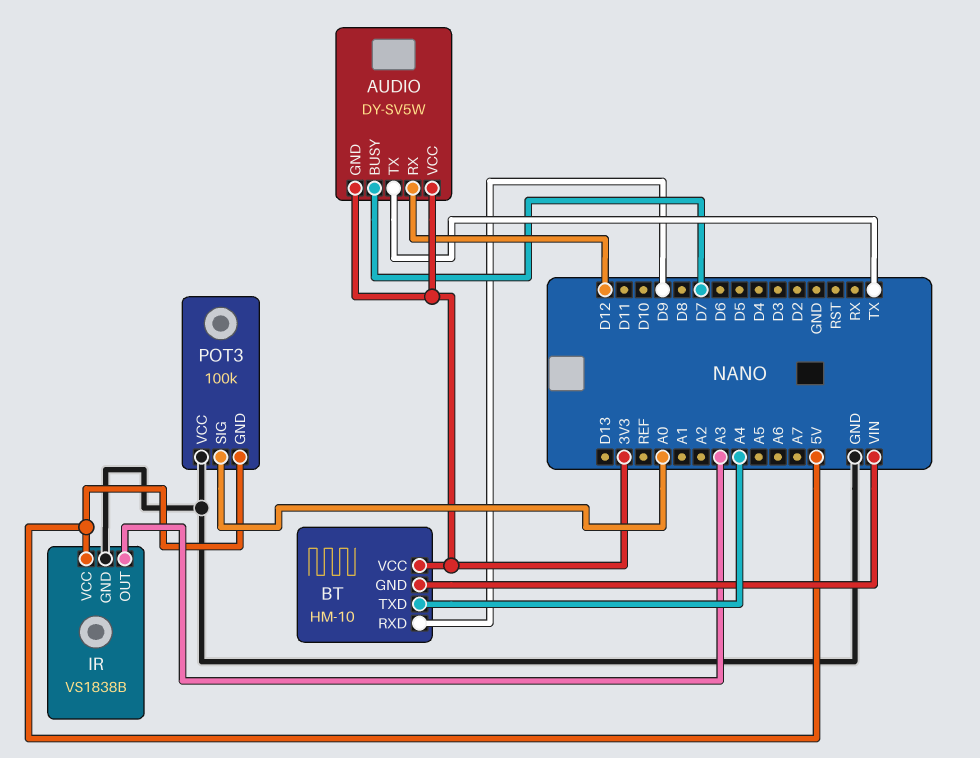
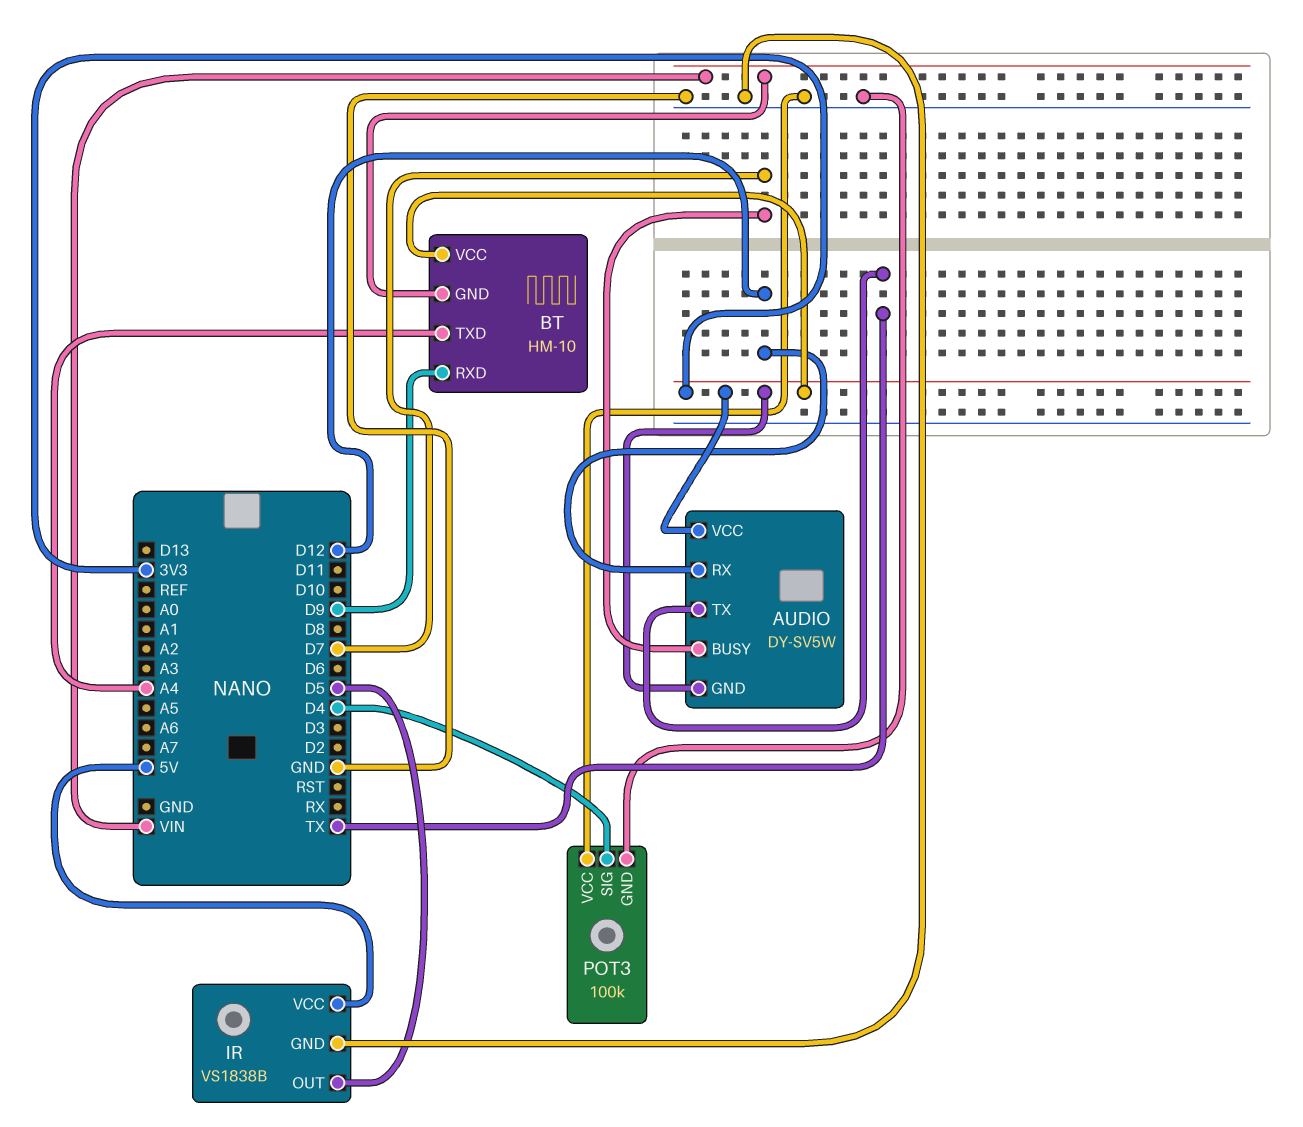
IR pin OUT: A3 -> D5
POT3 pin GND: 5V -> GND
POT3 pin SIG: A0 -> D4

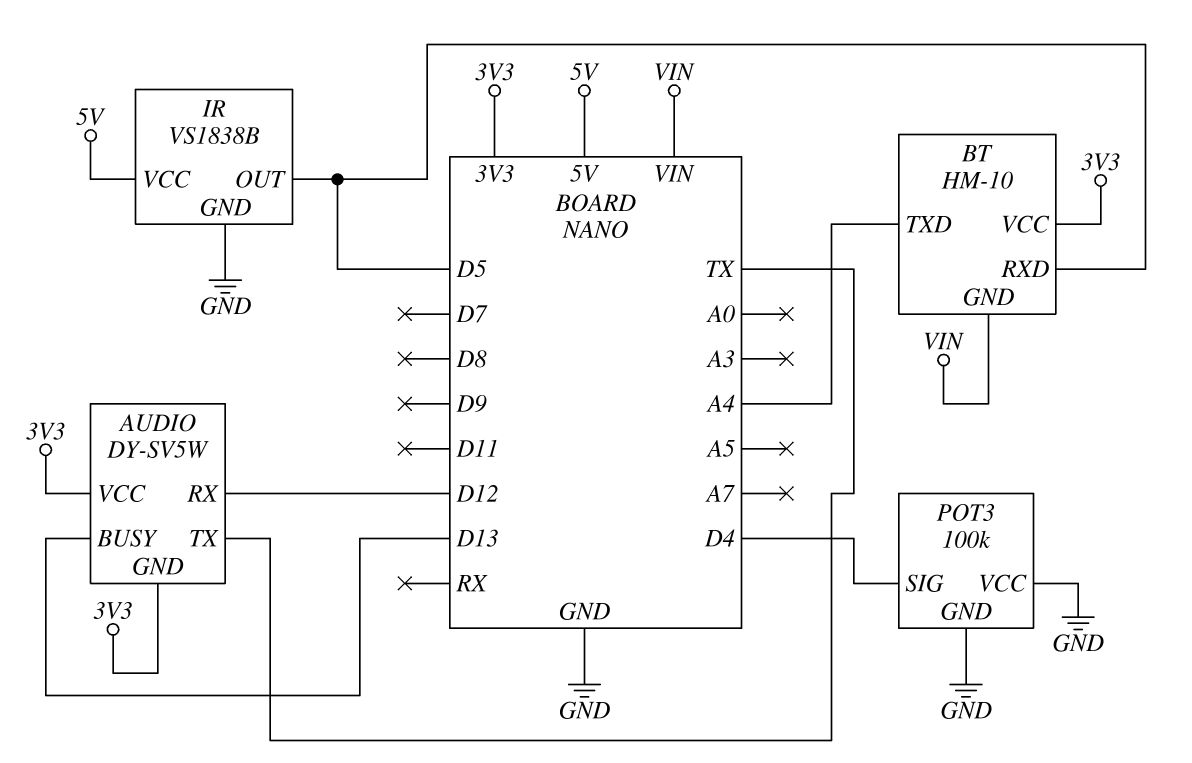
AUDIO pin BUSY: D7 -> D13
BT pin RXD: D9 -> D5

